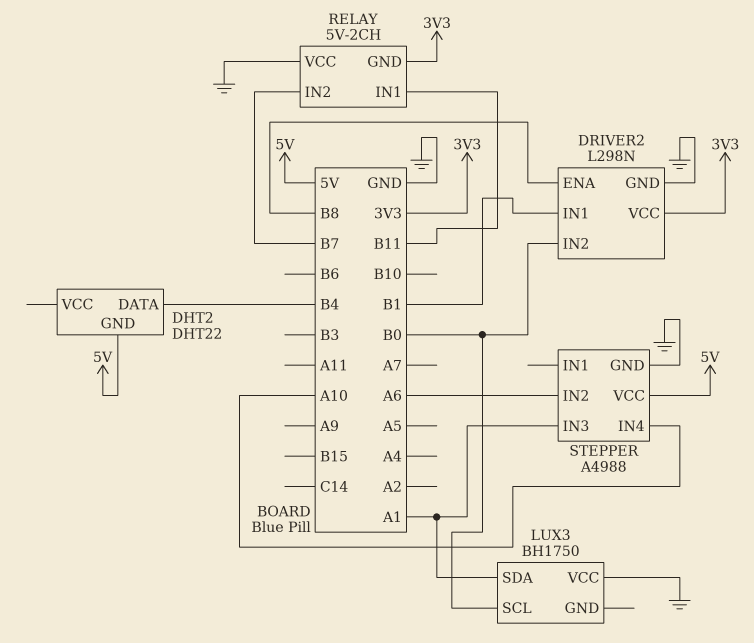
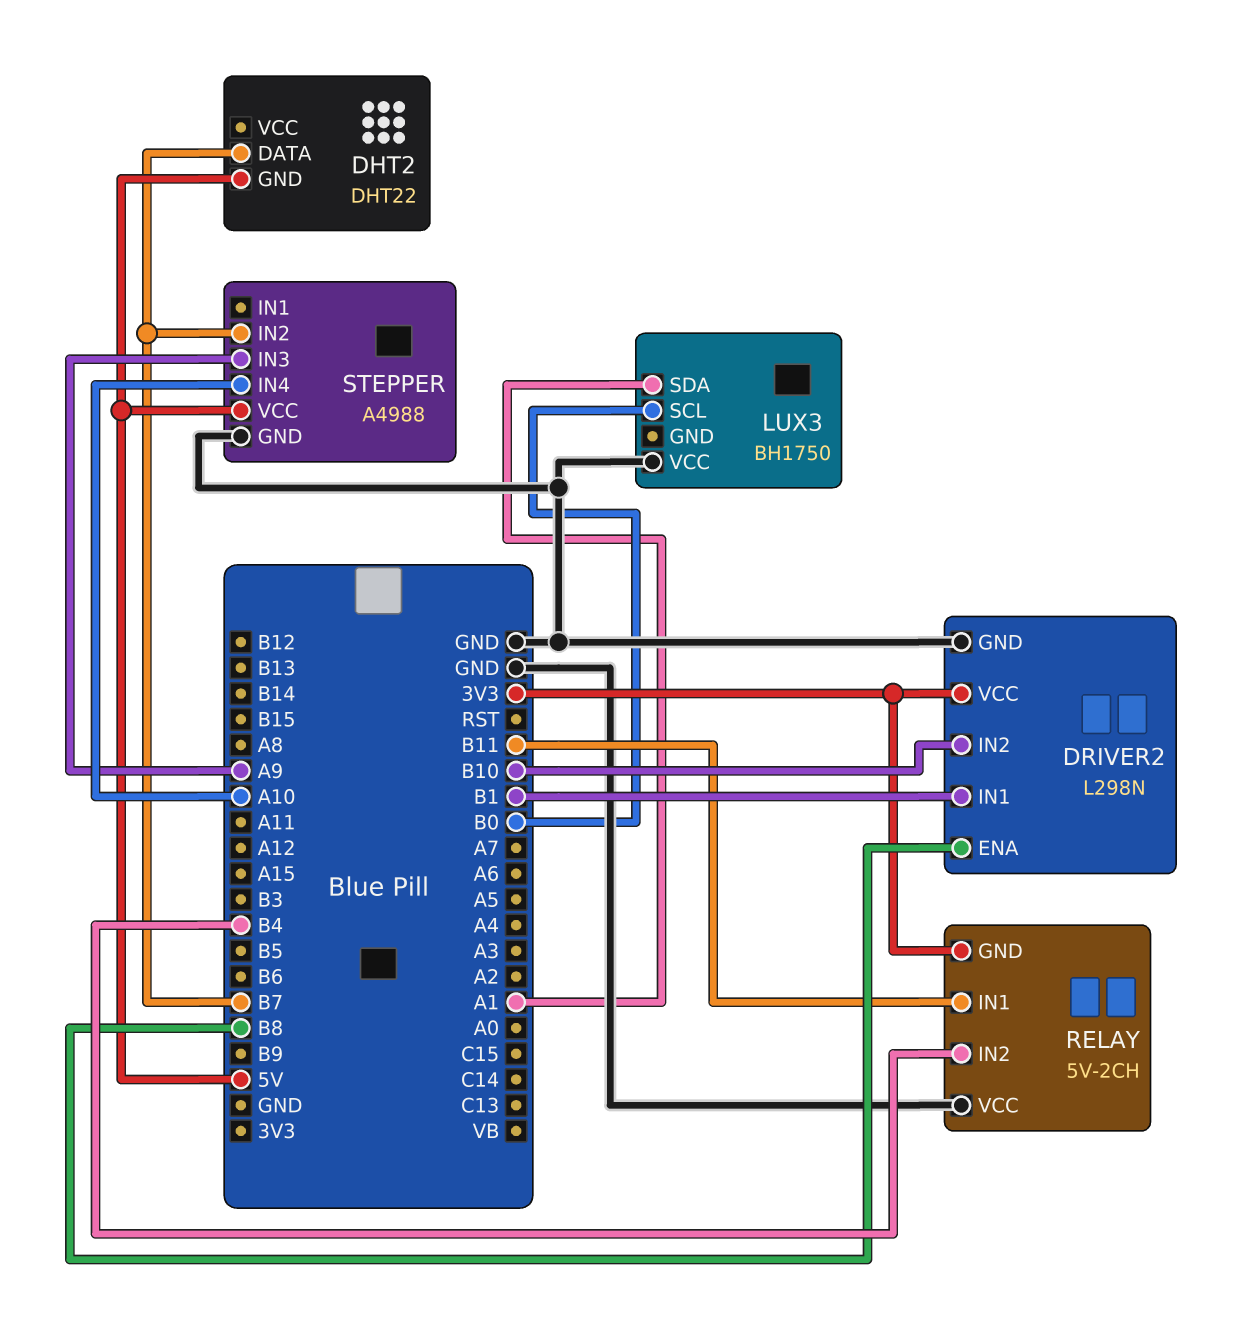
DHT2 pin DATA: B4 -> B7
DRIVER2 pin IN2: B0 -> B10
RELAY pin IN2: B7 -> B4
STEPPER pin IN2: A6 -> B7
STEPPER pin IN3: A1 -> A9

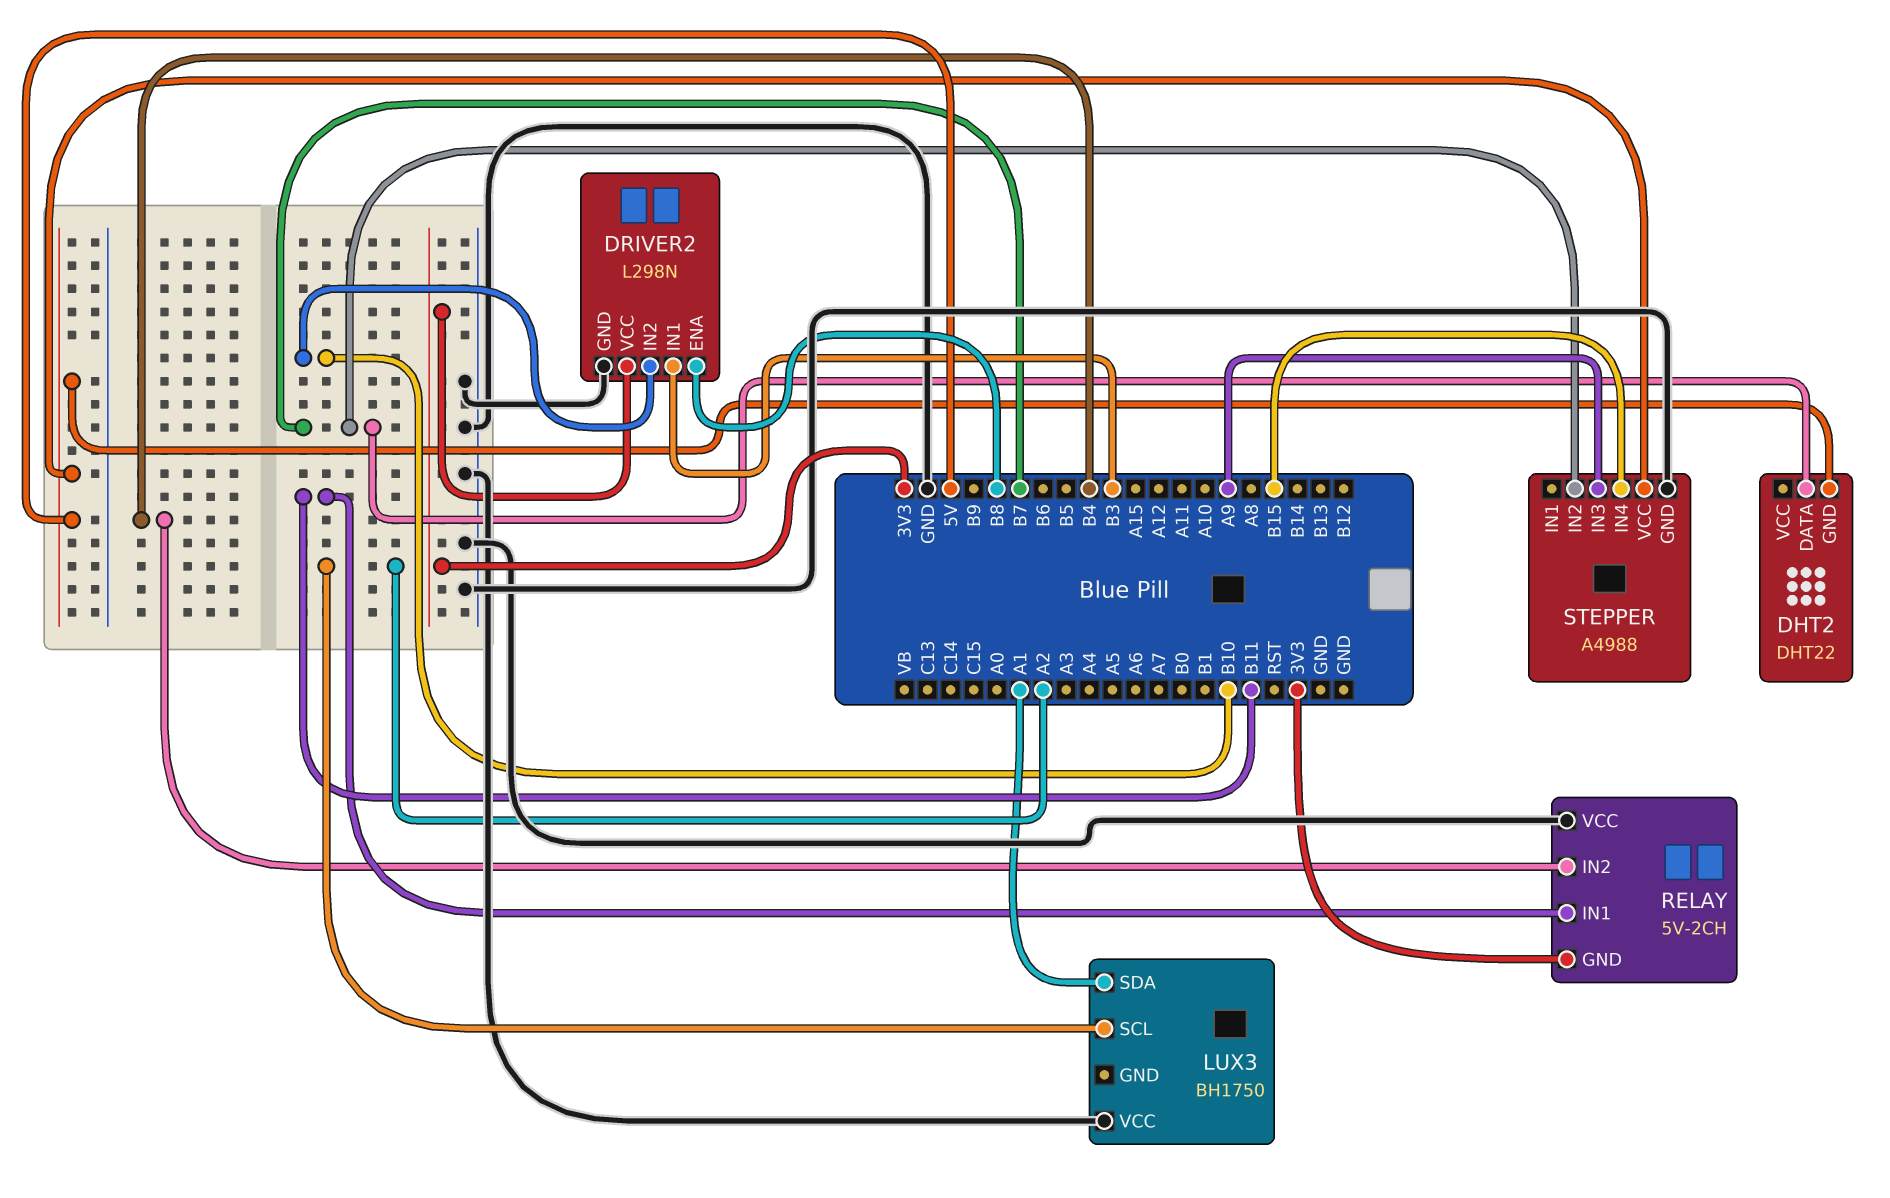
DRIVER2 pin IN1: B1 -> B3
LUX3 pin SCL: B0 -> A2
STEPPER pin IN4: A10 -> B15

